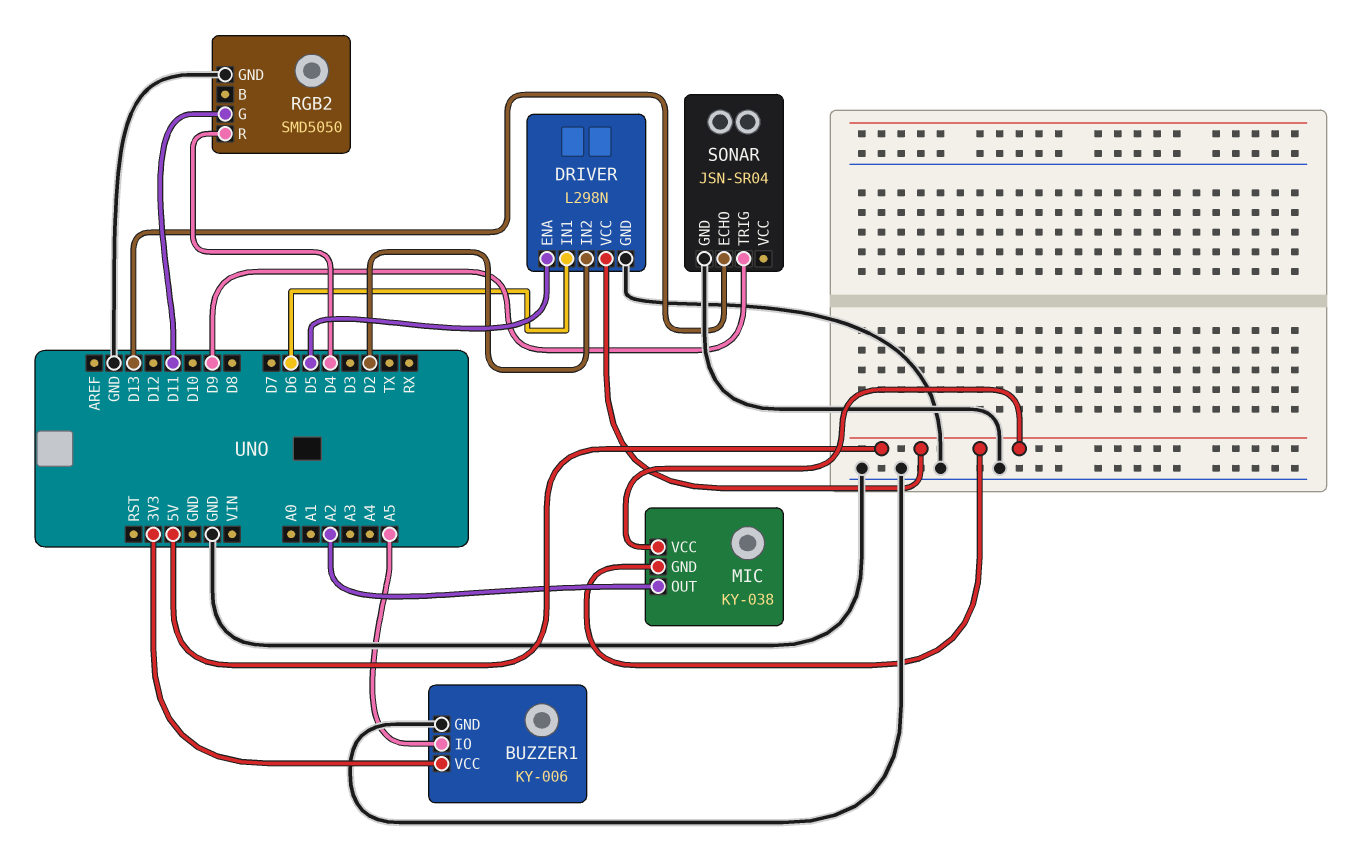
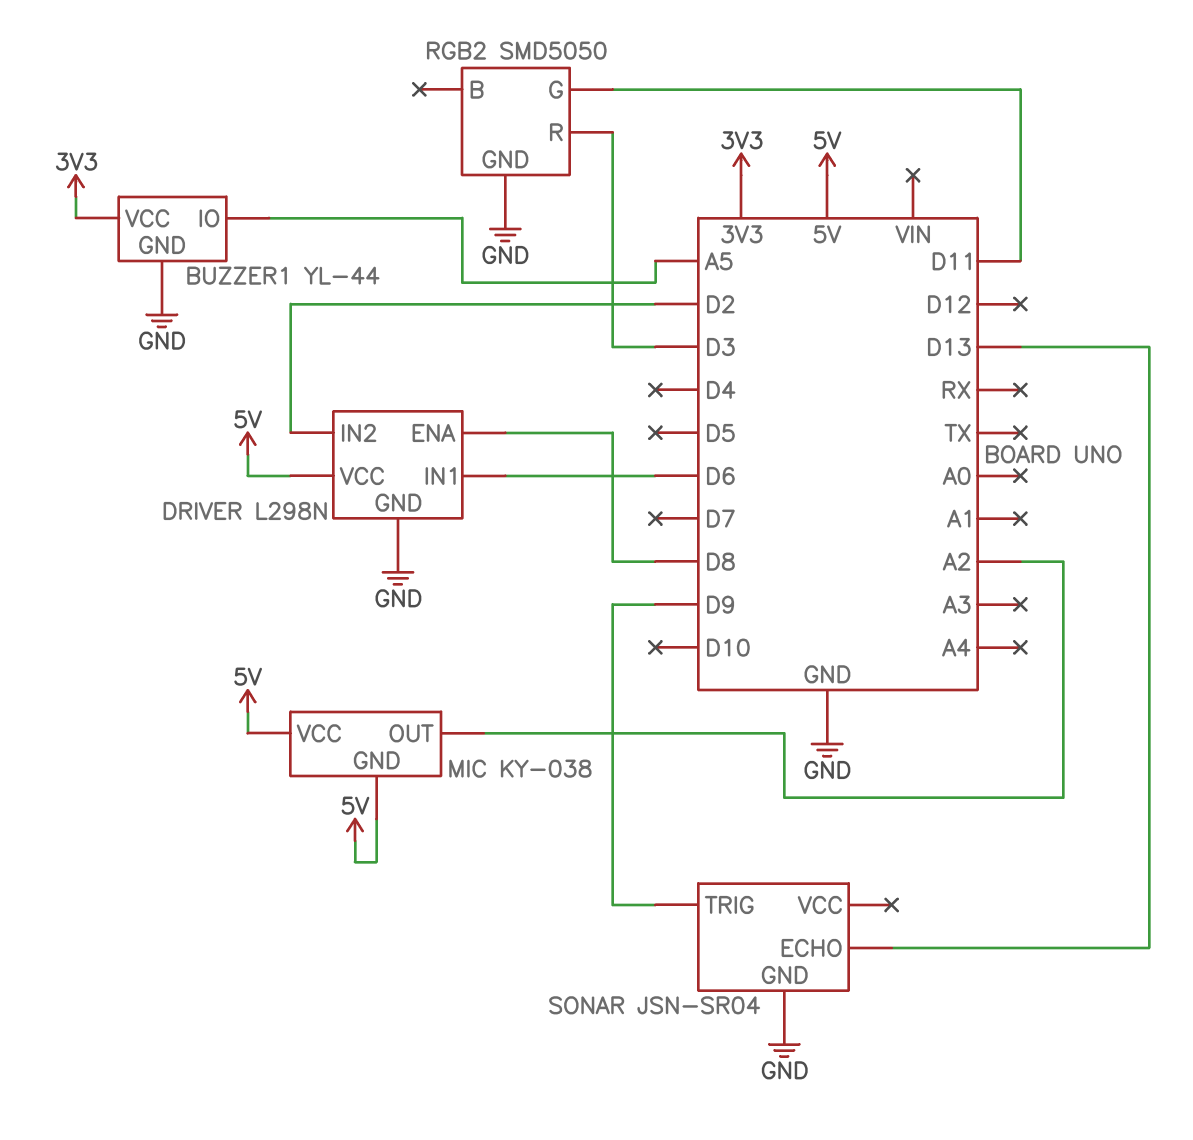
BUZZER1: KY-006 -> YL-44
DRIVER pin ENA: D5 -> D8
RGB2 pin R: D4 -> D3

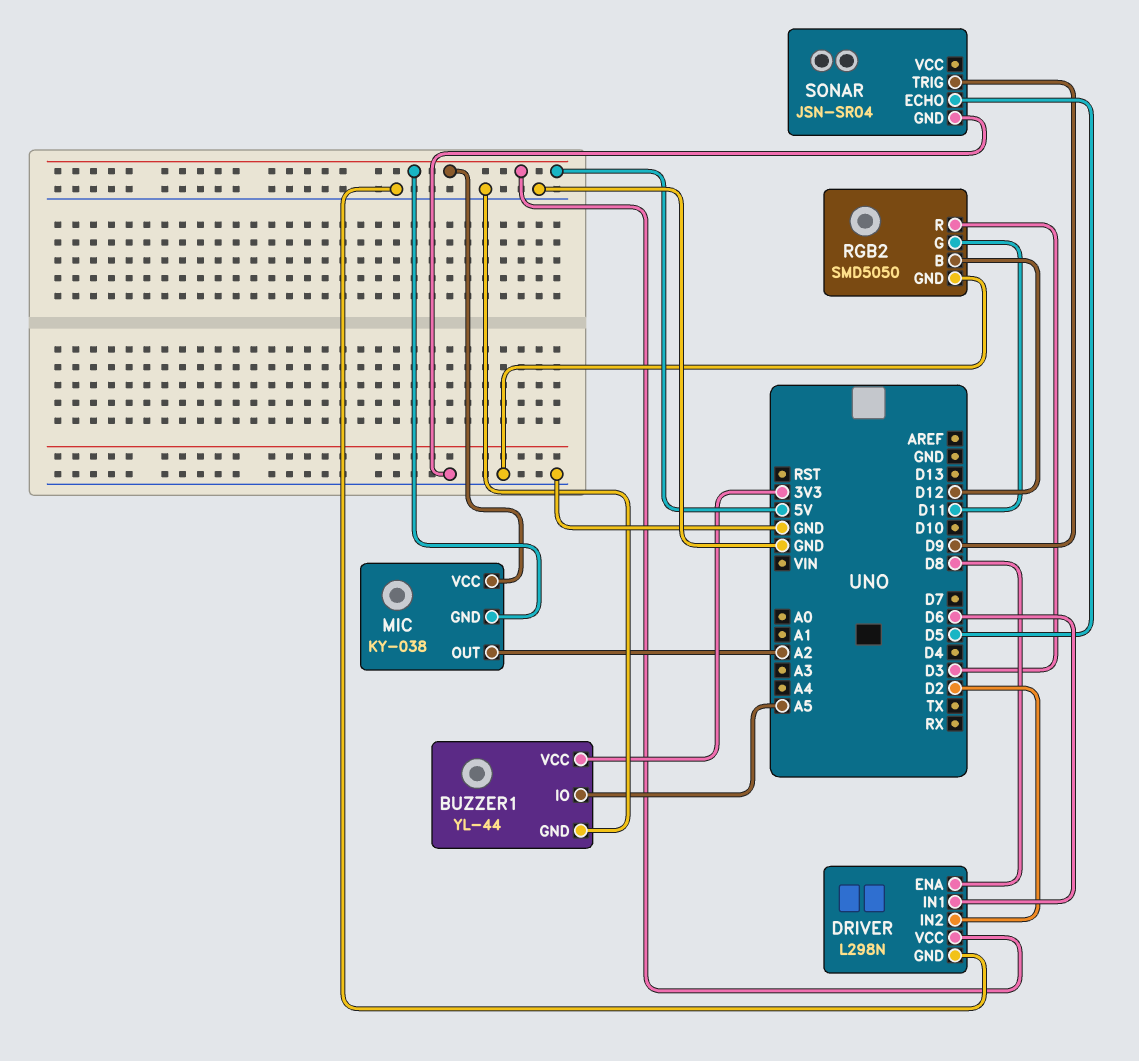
RGB2 pin B: none -> D12
SONAR pin ECHO: D13 -> D5

